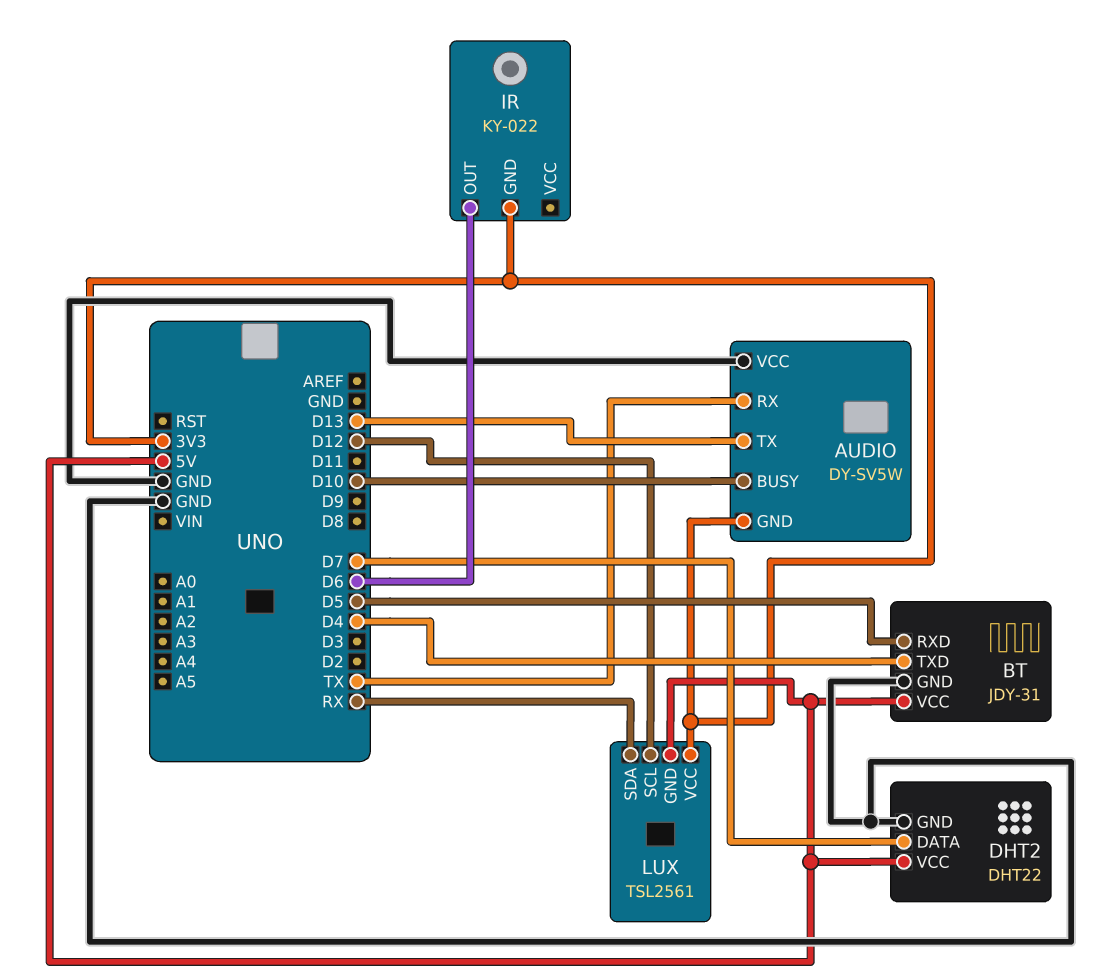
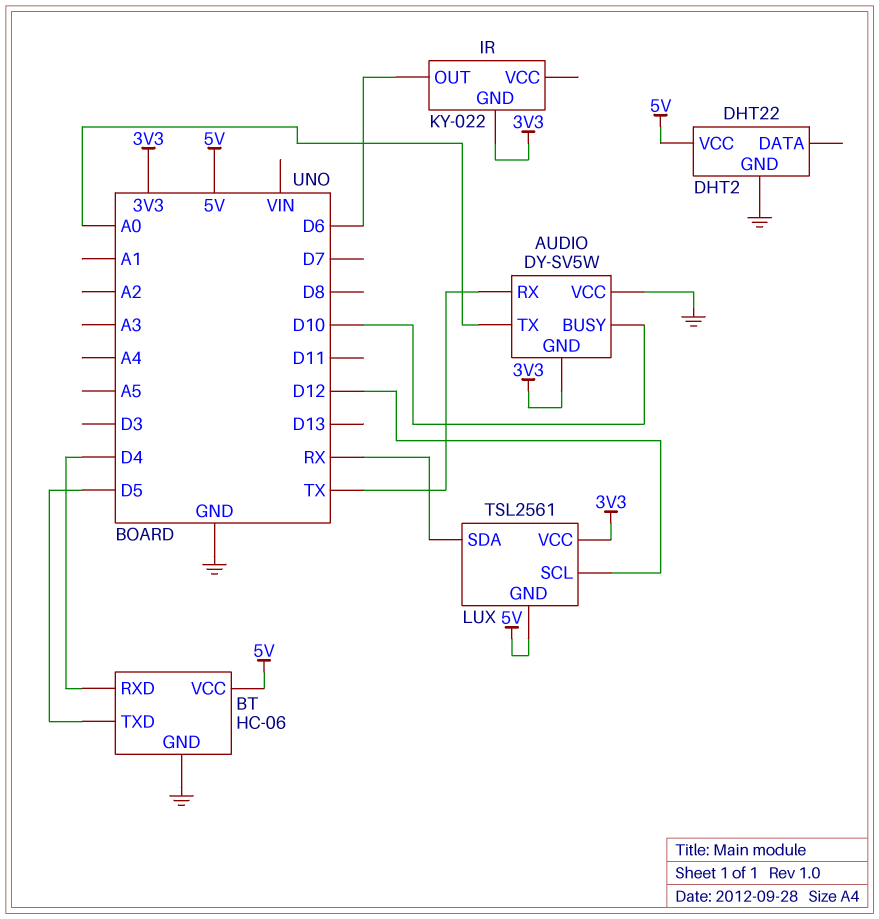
AUDIO pin TX: D13 -> A0
BT: JDY-31 -> HC-06
BT pin RXD: D5 -> D4
BT pin TXD: D4 -> D5
DHT2 pin DATA: D7 -> none

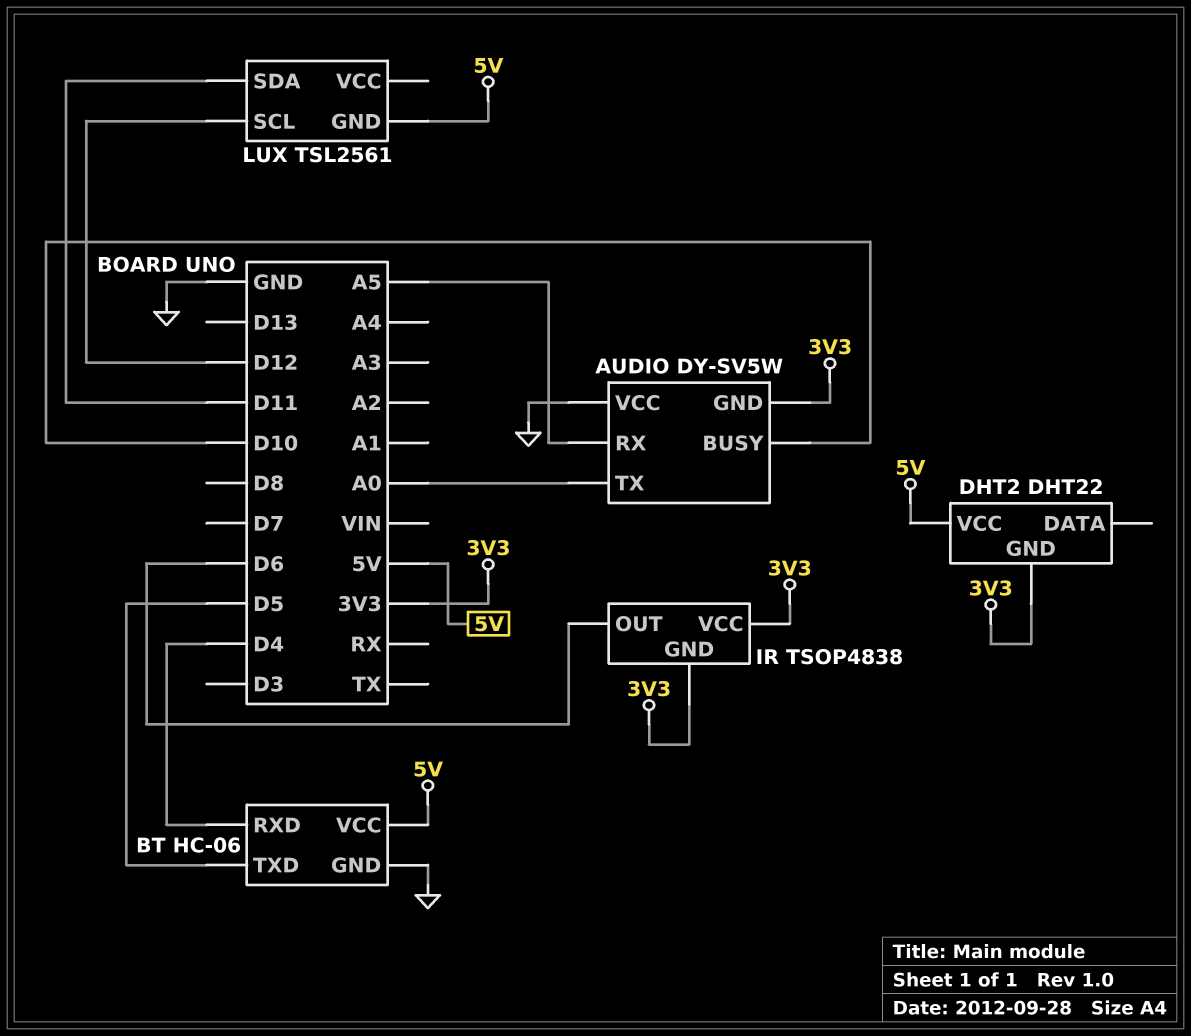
AUDIO pin RX: TX -> A5
DHT2 pin GND: GND -> 3V3
IR: KY-022 -> TSOP4838
IR pin VCC: none -> 3V3
LUX pin SDA: RX -> D11
LUX pin VCC: 3V3 -> none

